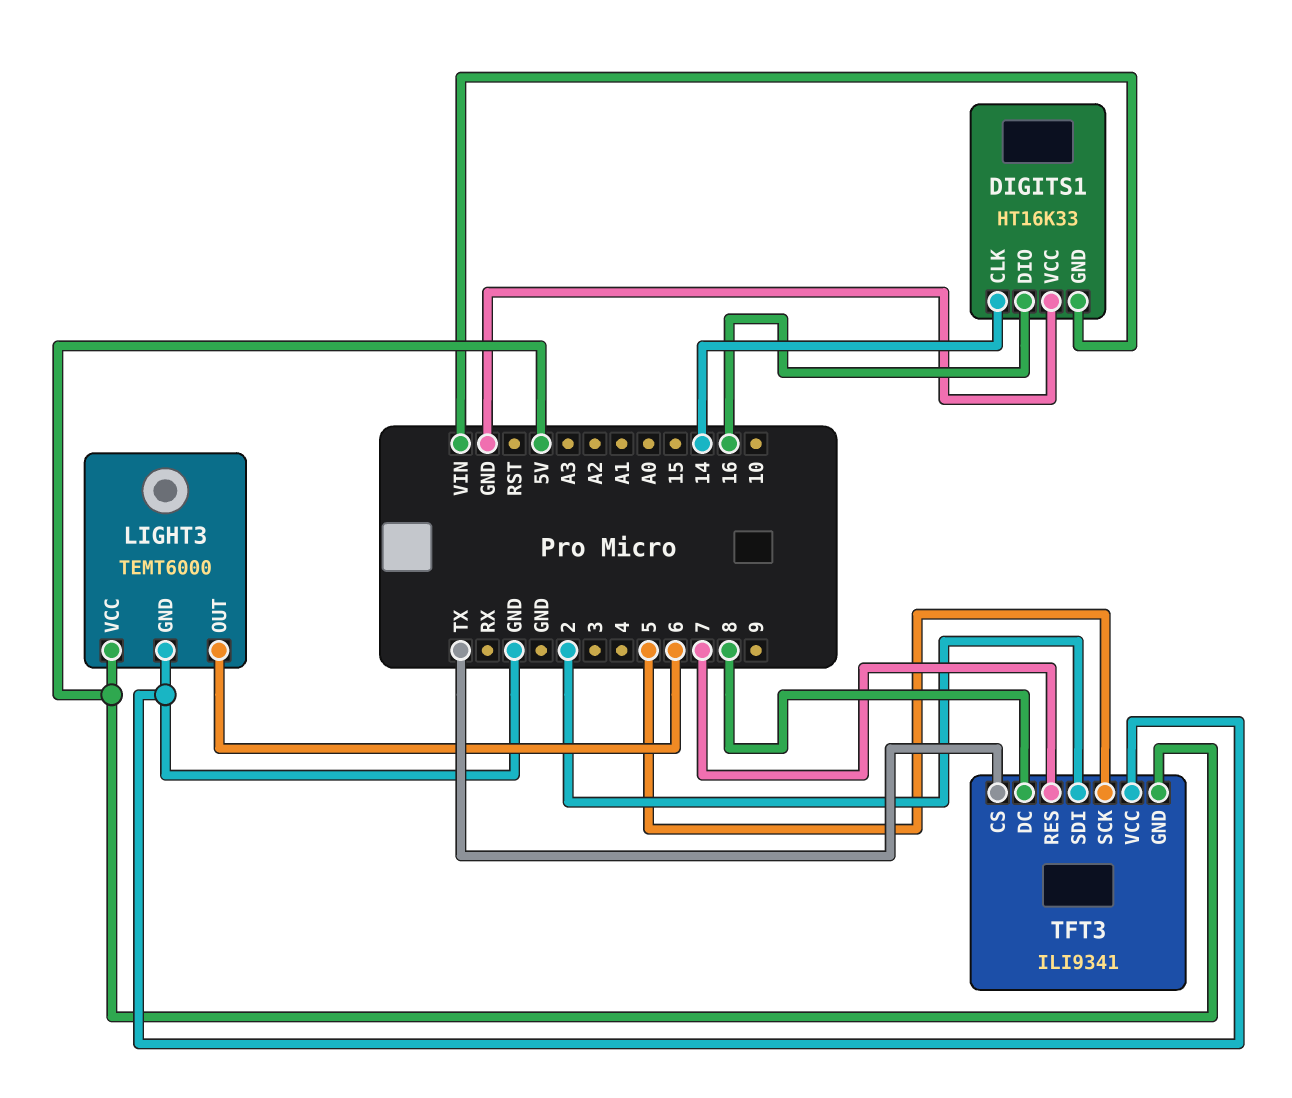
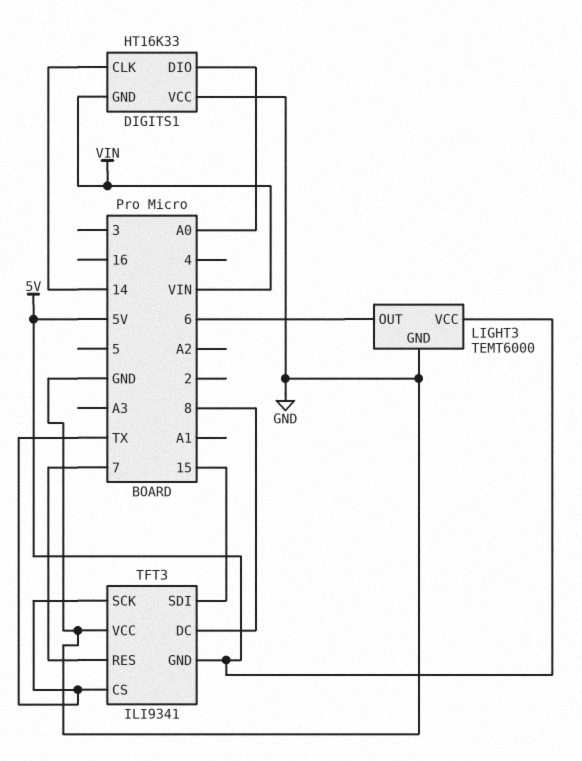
DIGITS1 pin DIO: 16 -> A0
TFT3 pin SCK: 5 -> TX
TFT3 pin SDI: 2 -> 15

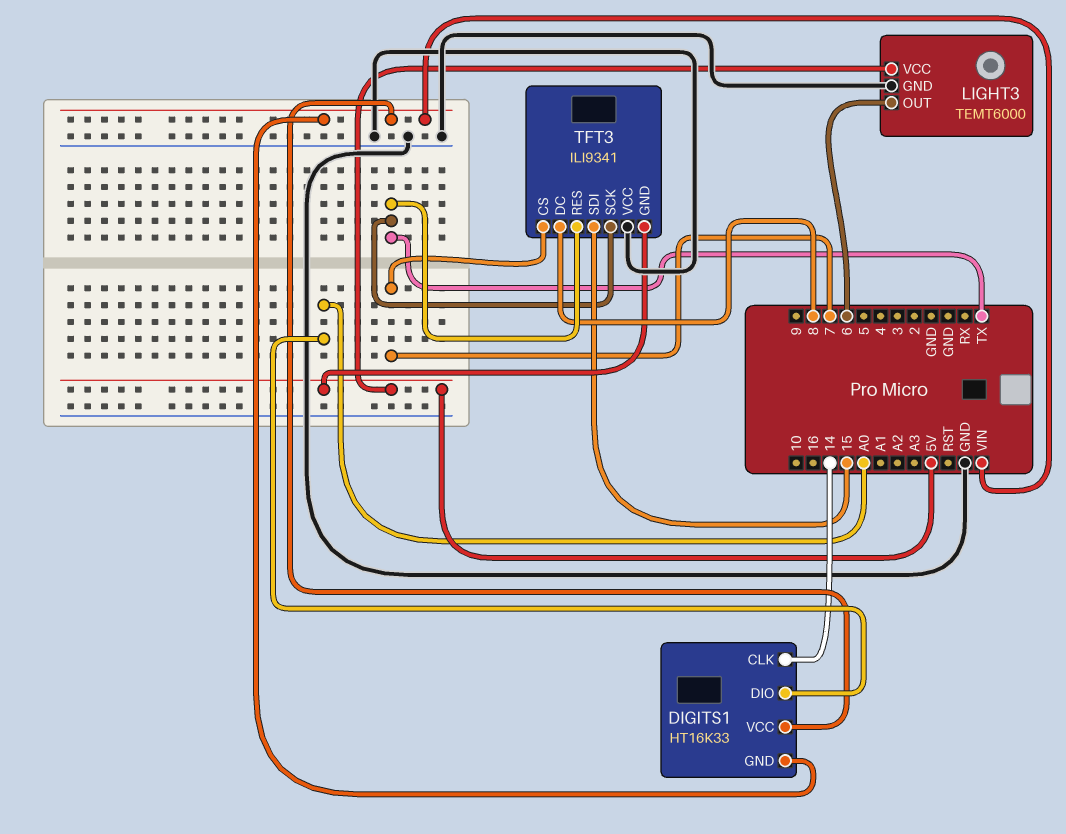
DIGITS1 pin VCC: GND -> VIN
TFT3 pin CS: TX -> 7
TFT3 pin RES: 7 -> TX

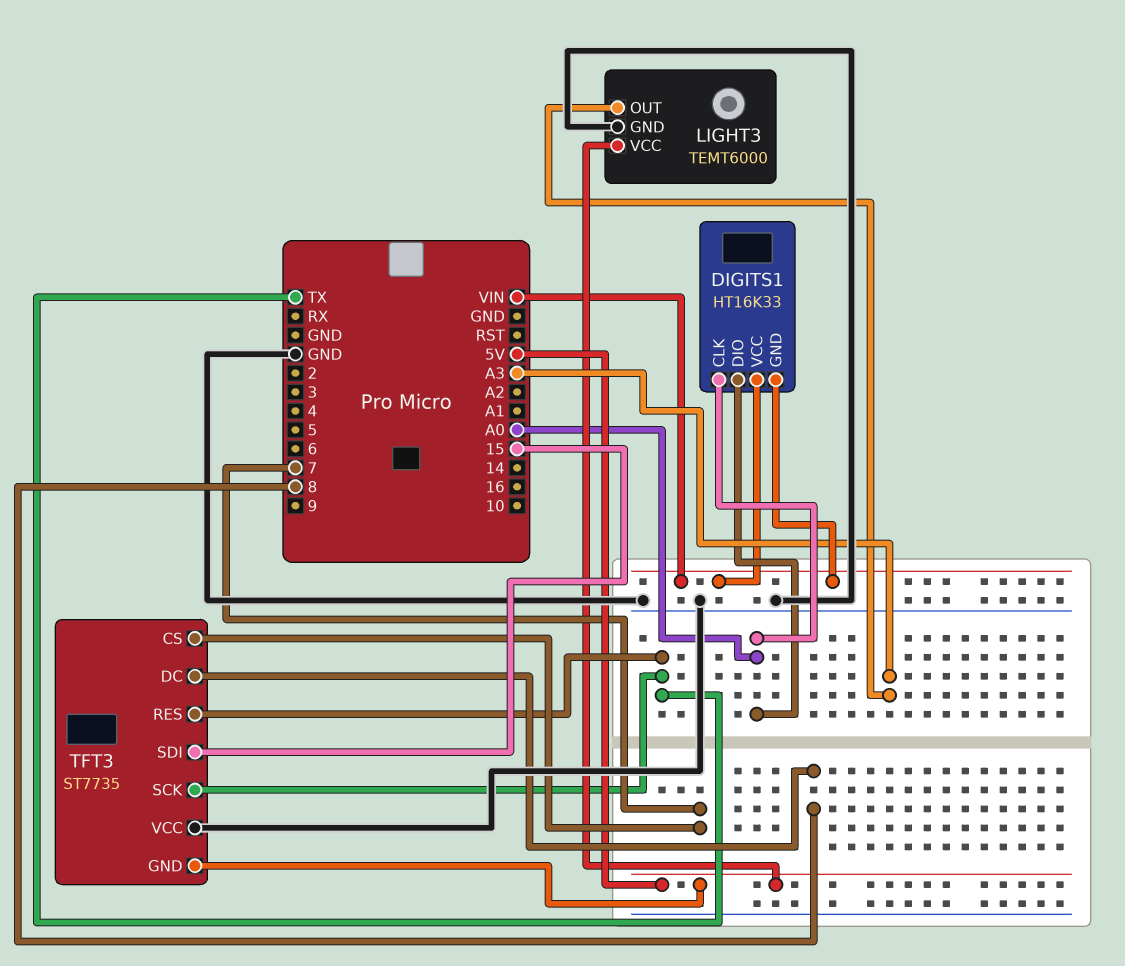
DIGITS1 pin CLK: 14 -> A0
LIGHT3 pin OUT: 6 -> A3
TFT3: ILI9341 -> ST7735

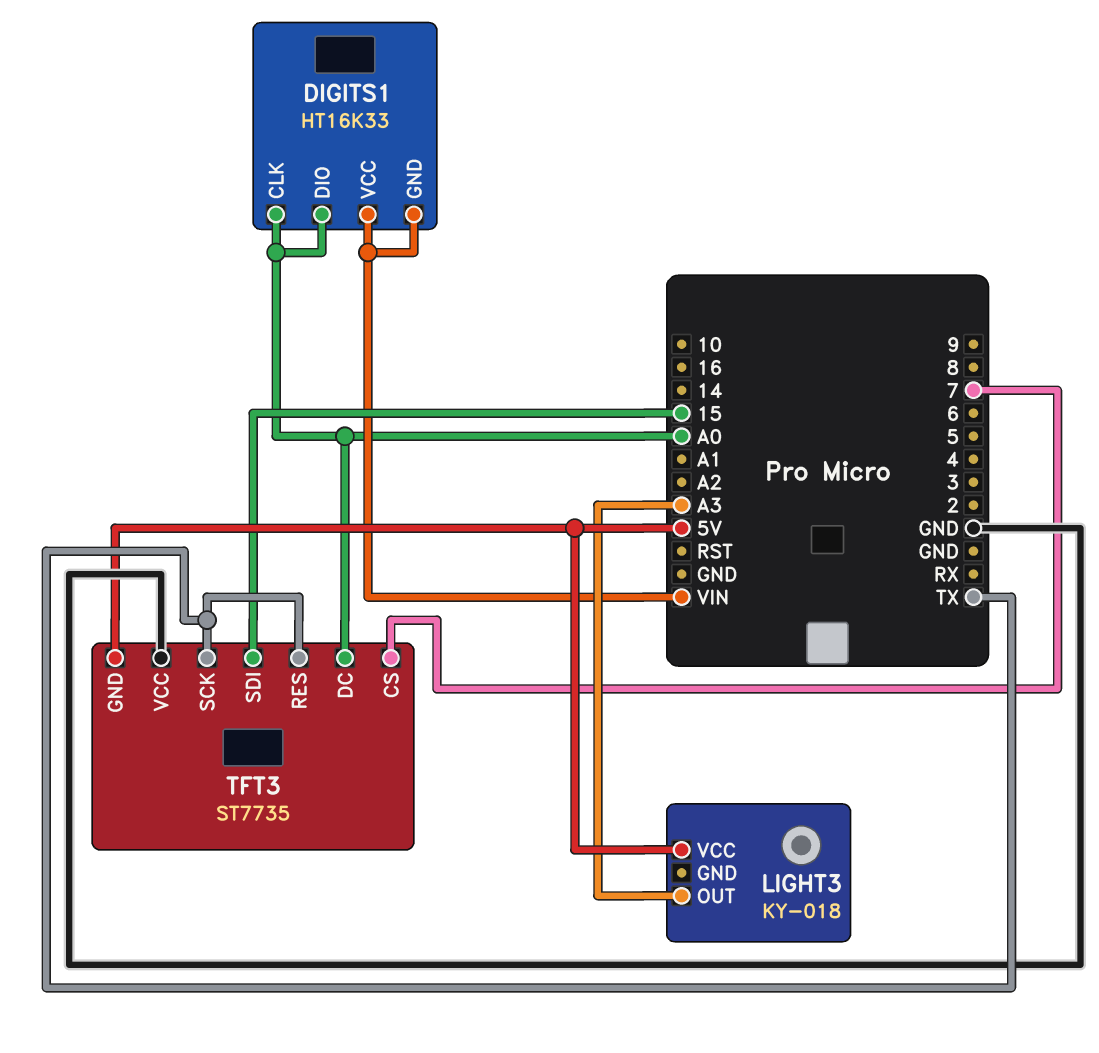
LIGHT3: TEMT6000 -> KY-018
LIGHT3 pin GND: GND -> none
TFT3 pin DC: 8 -> A0

